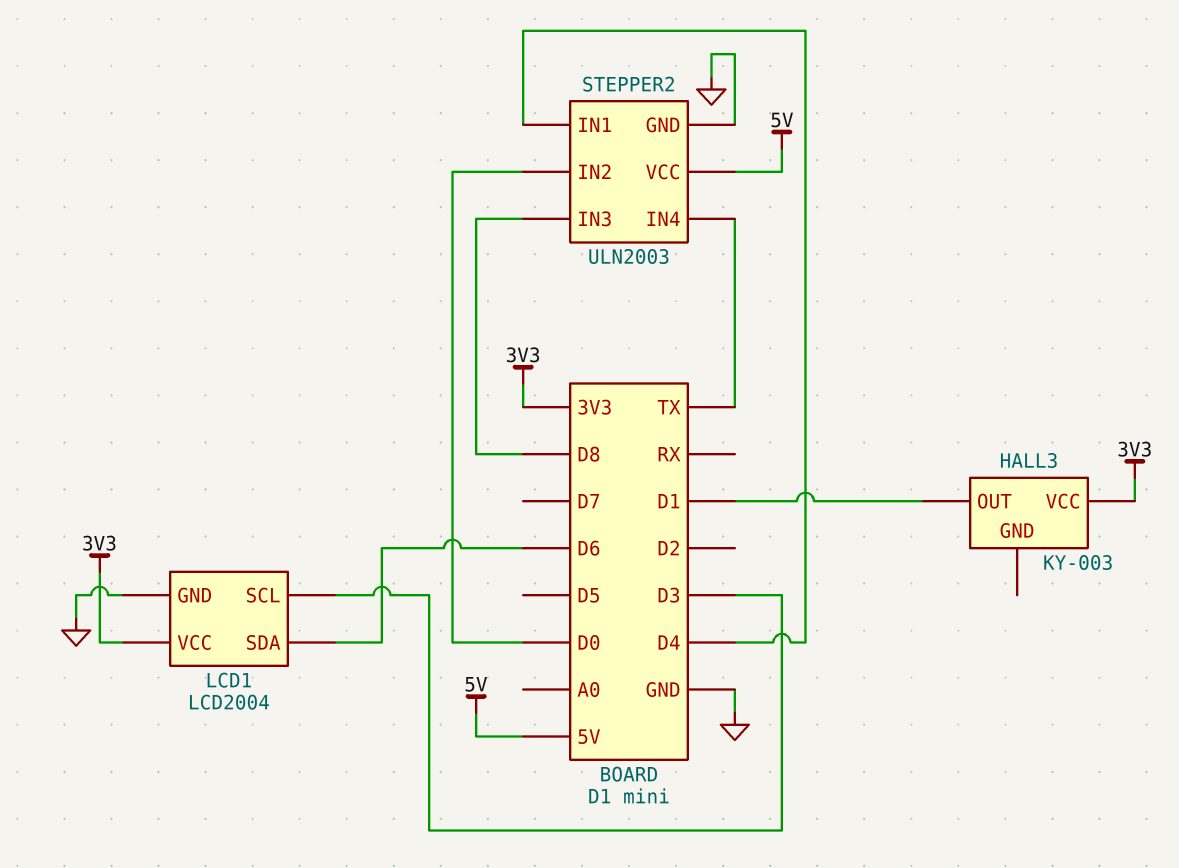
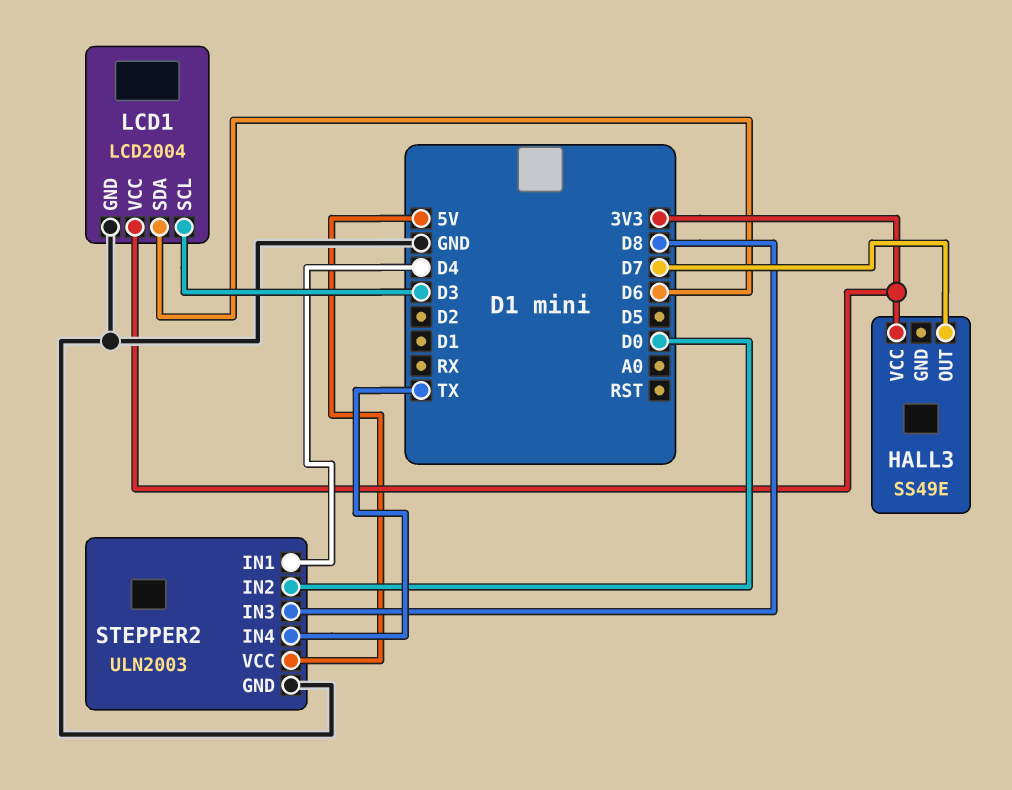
HALL3: KY-003 -> SS49E
HALL3 pin OUT: D1 -> D7

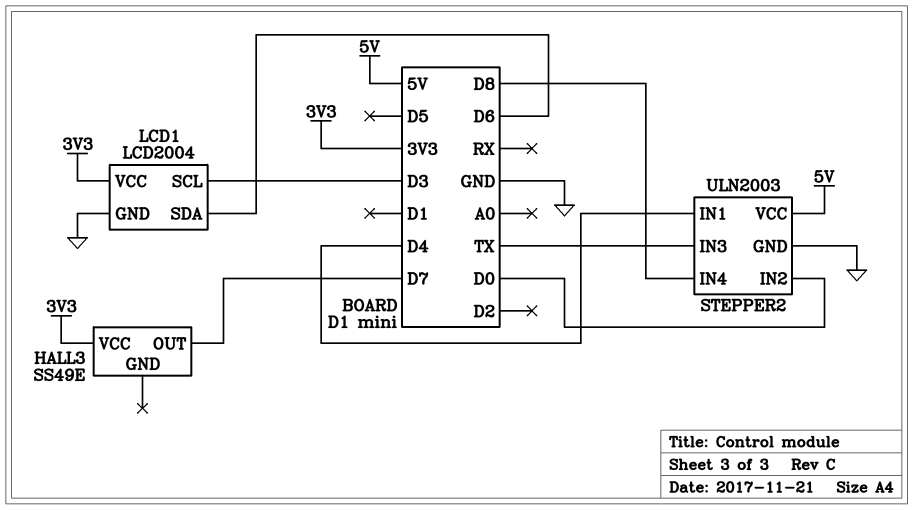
STEPPER2 pin IN3: D8 -> TX
STEPPER2 pin IN4: TX -> D8

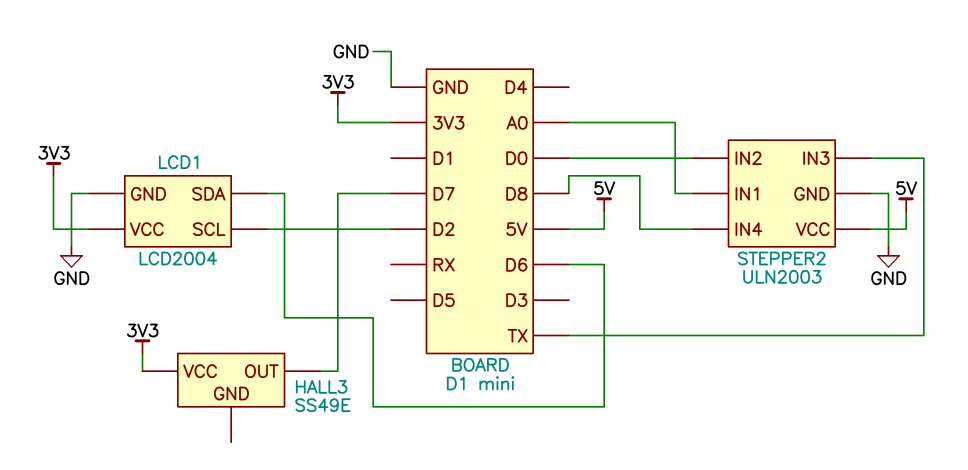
LCD1 pin SCL: D3 -> D2
STEPPER2 pin IN1: D4 -> A0

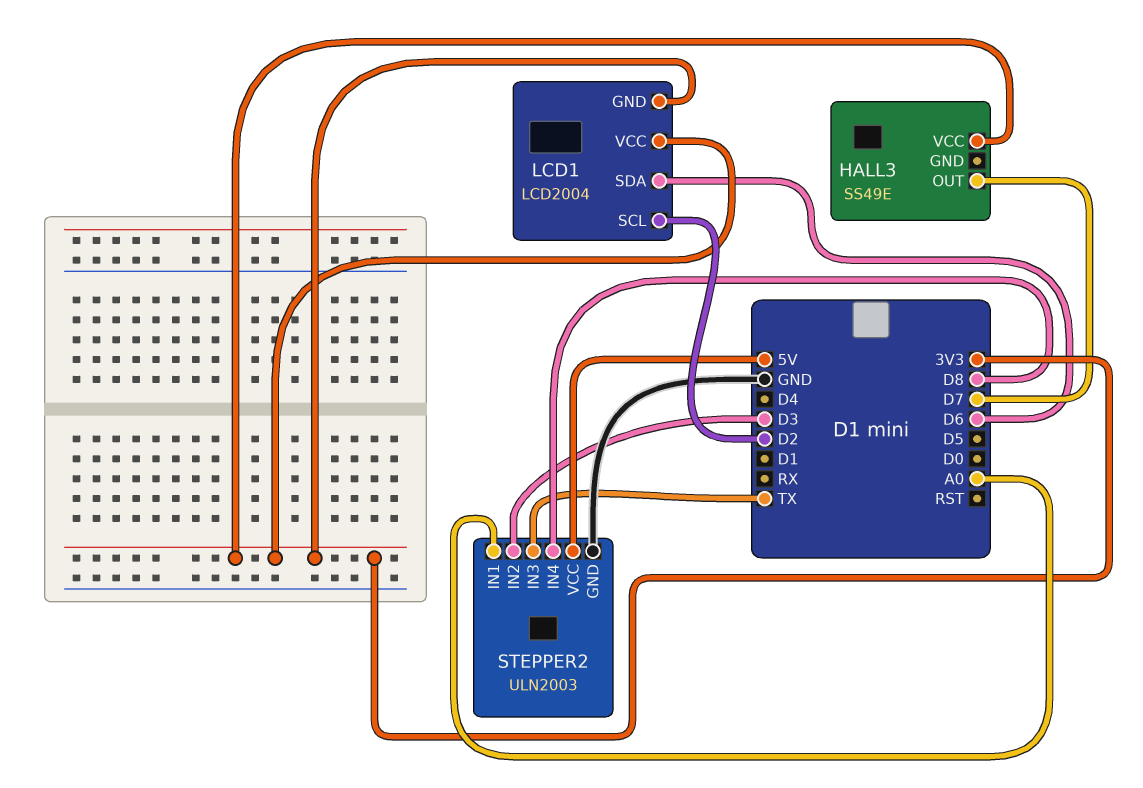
LCD1 pin GND: GND -> 3V3
STEPPER2 pin IN2: D0 -> D3

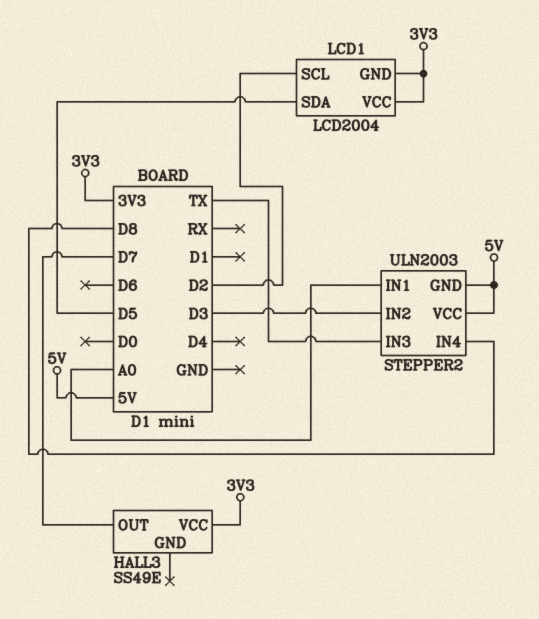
LCD1 pin SDA: D6 -> D5
STEPPER2 pin GND: GND -> 5V

